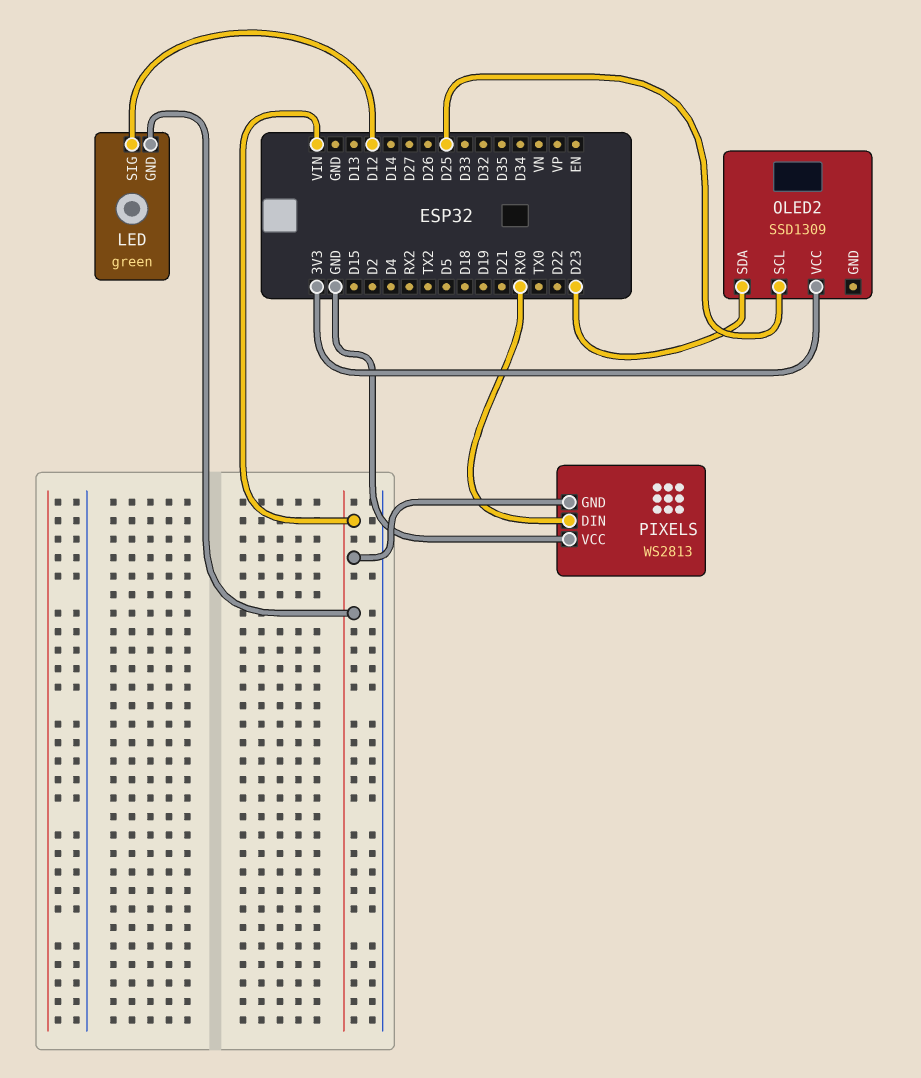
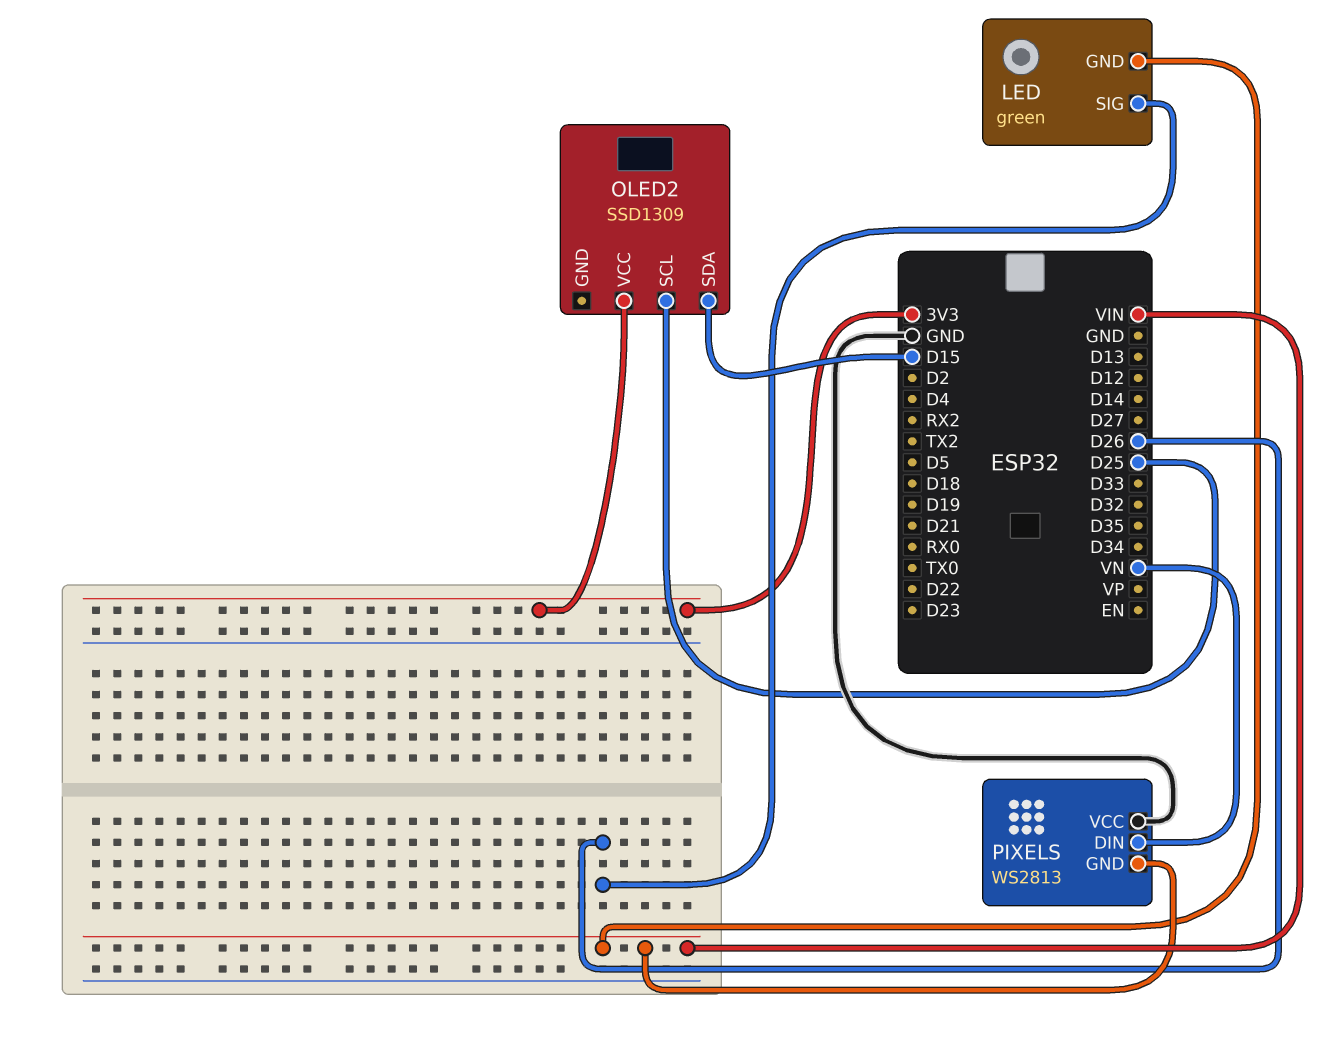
LED pin SIG: D12 -> D26
OLED2 pin SDA: D23 -> D15
PIXELS pin DIN: RX0 -> VN

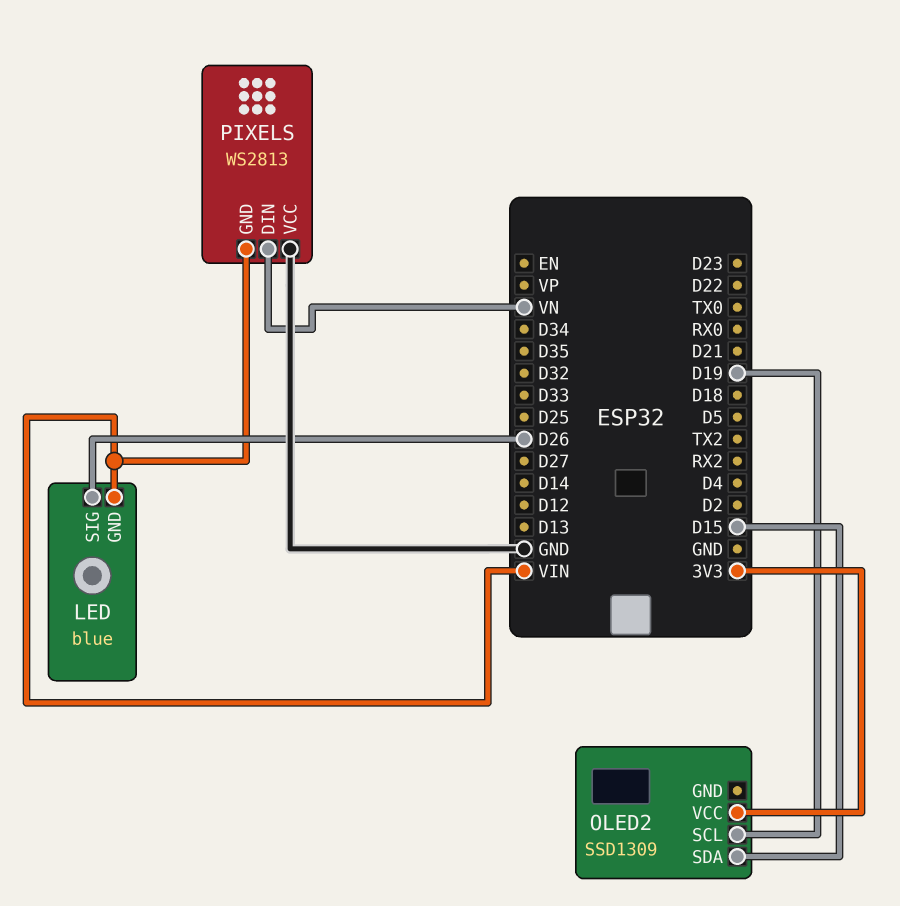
LED: green -> blue
OLED2 pin SCL: D25 -> D19

